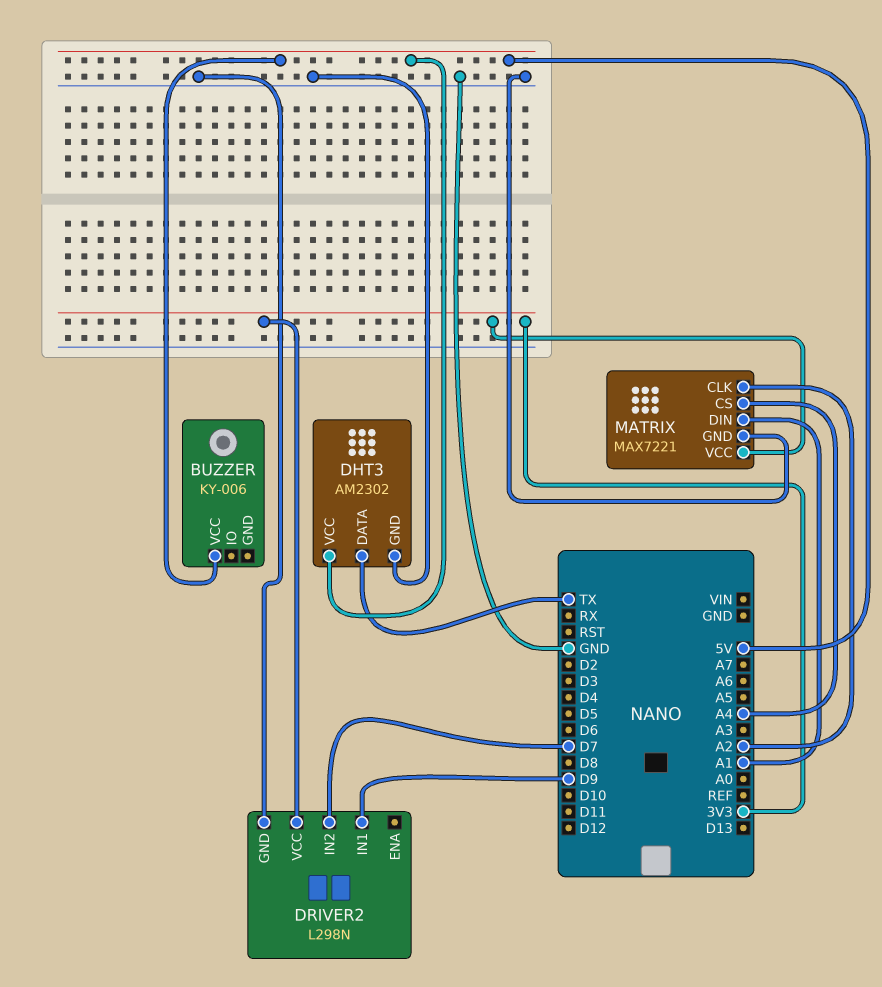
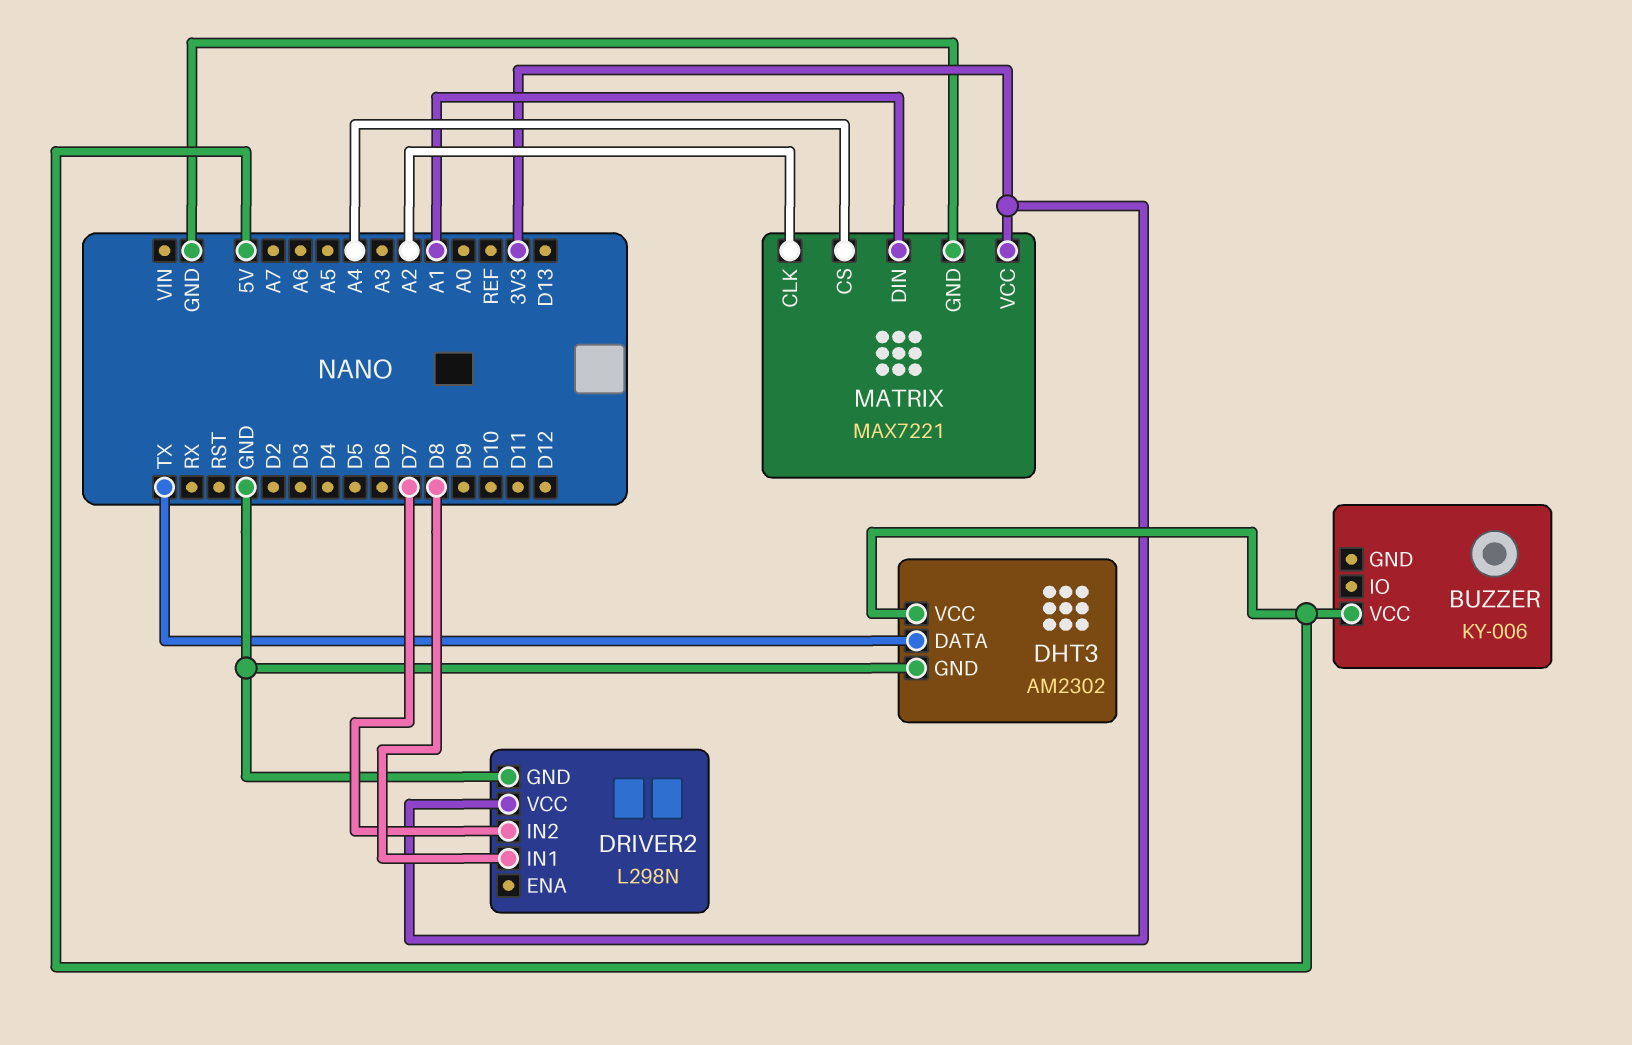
DRIVER2 pin IN1: D9 -> D8

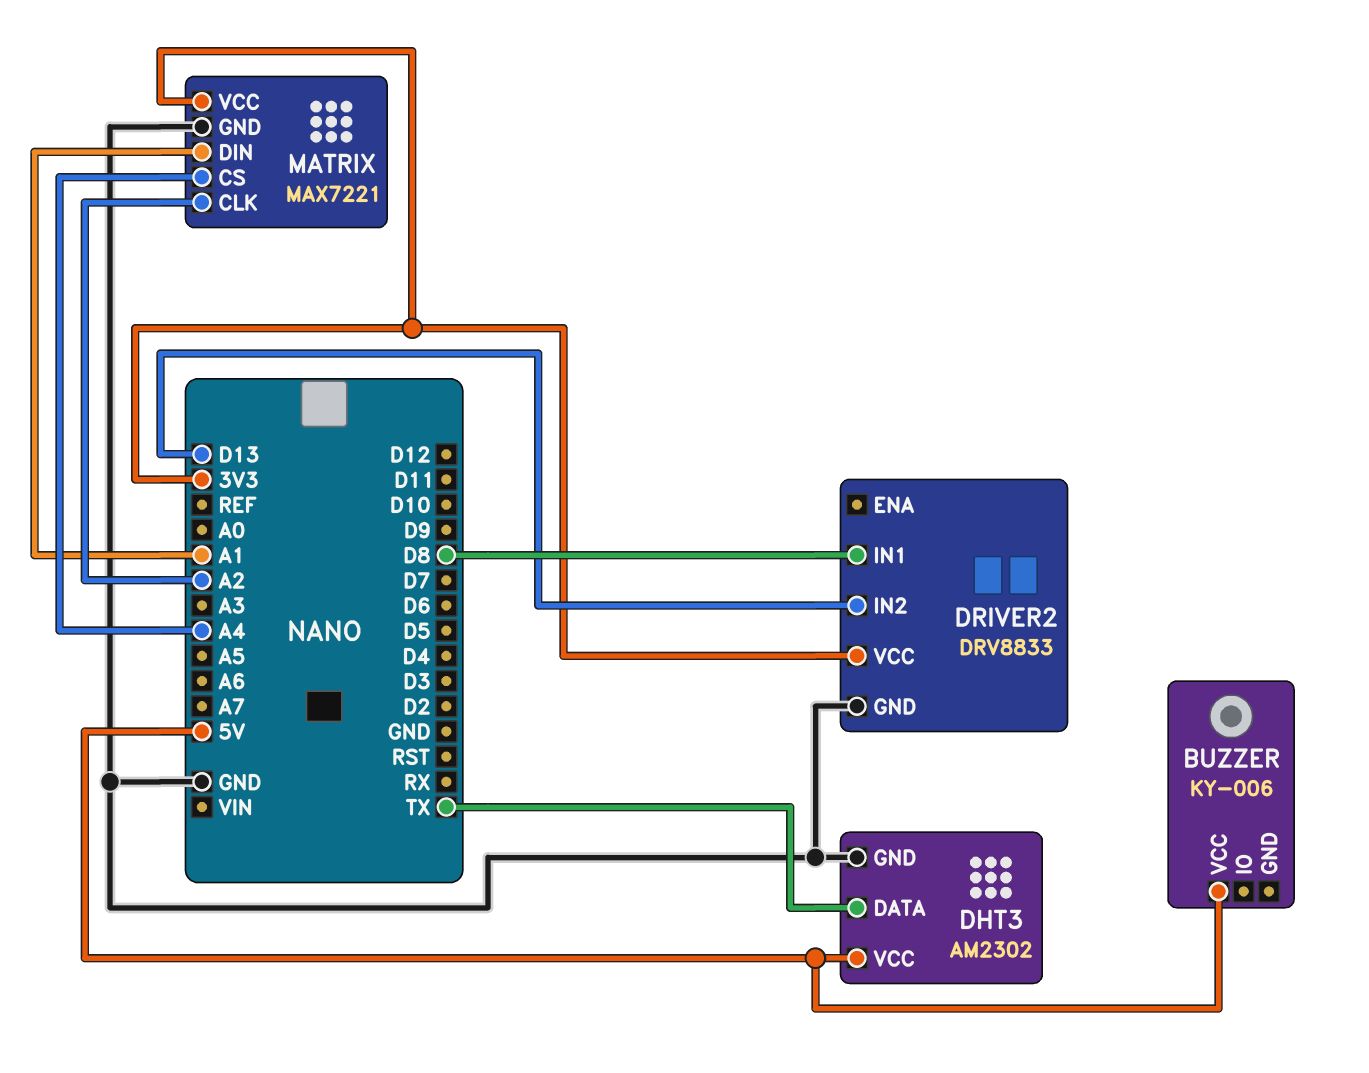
DRIVER2: L298N -> DRV8833
DRIVER2 pin IN2: D7 -> D13

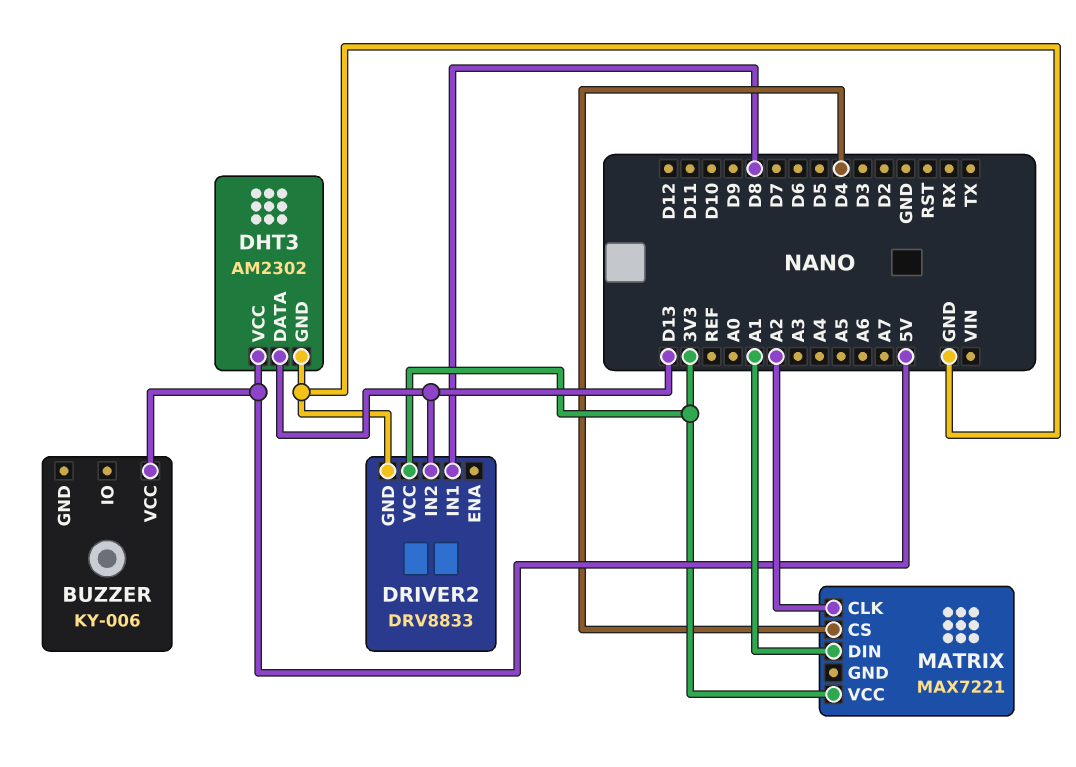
DHT3 pin DATA: TX -> D13
MATRIX pin CS: A4 -> D4
MATRIX pin GND: GND -> none

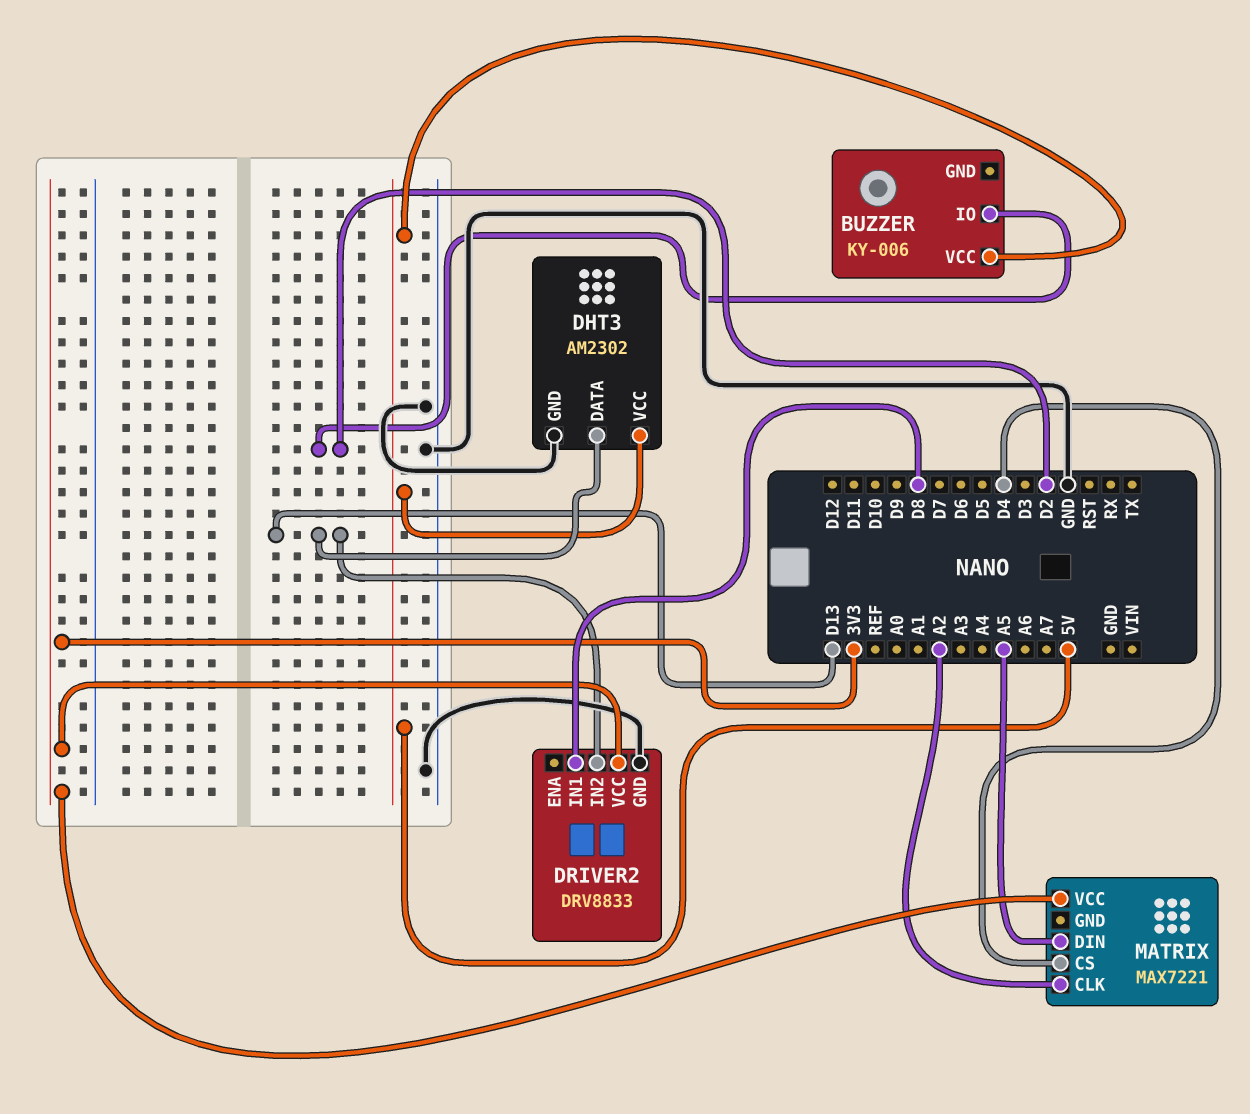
BUZZER pin IO: none -> D2
MATRIX pin DIN: A1 -> A5

